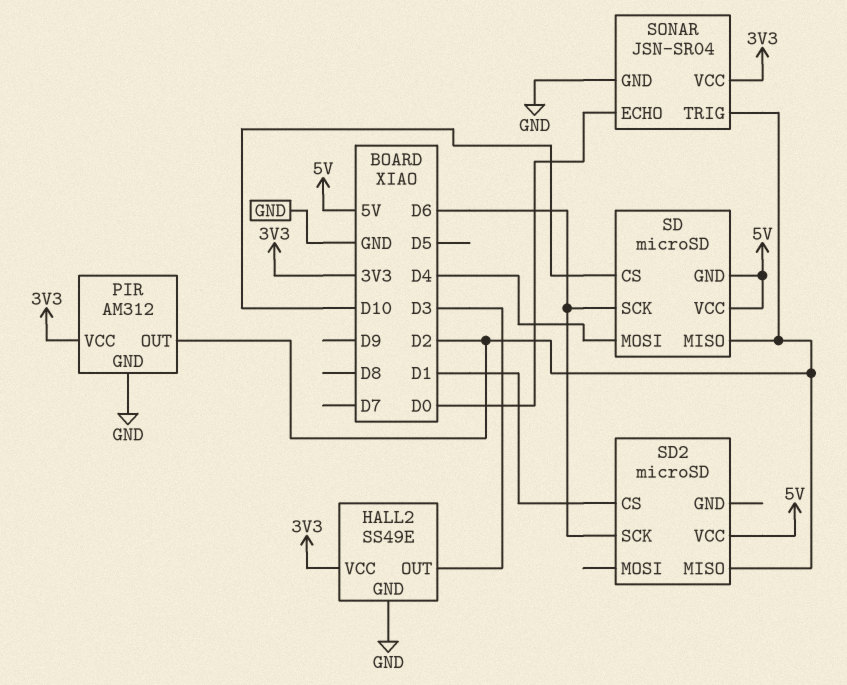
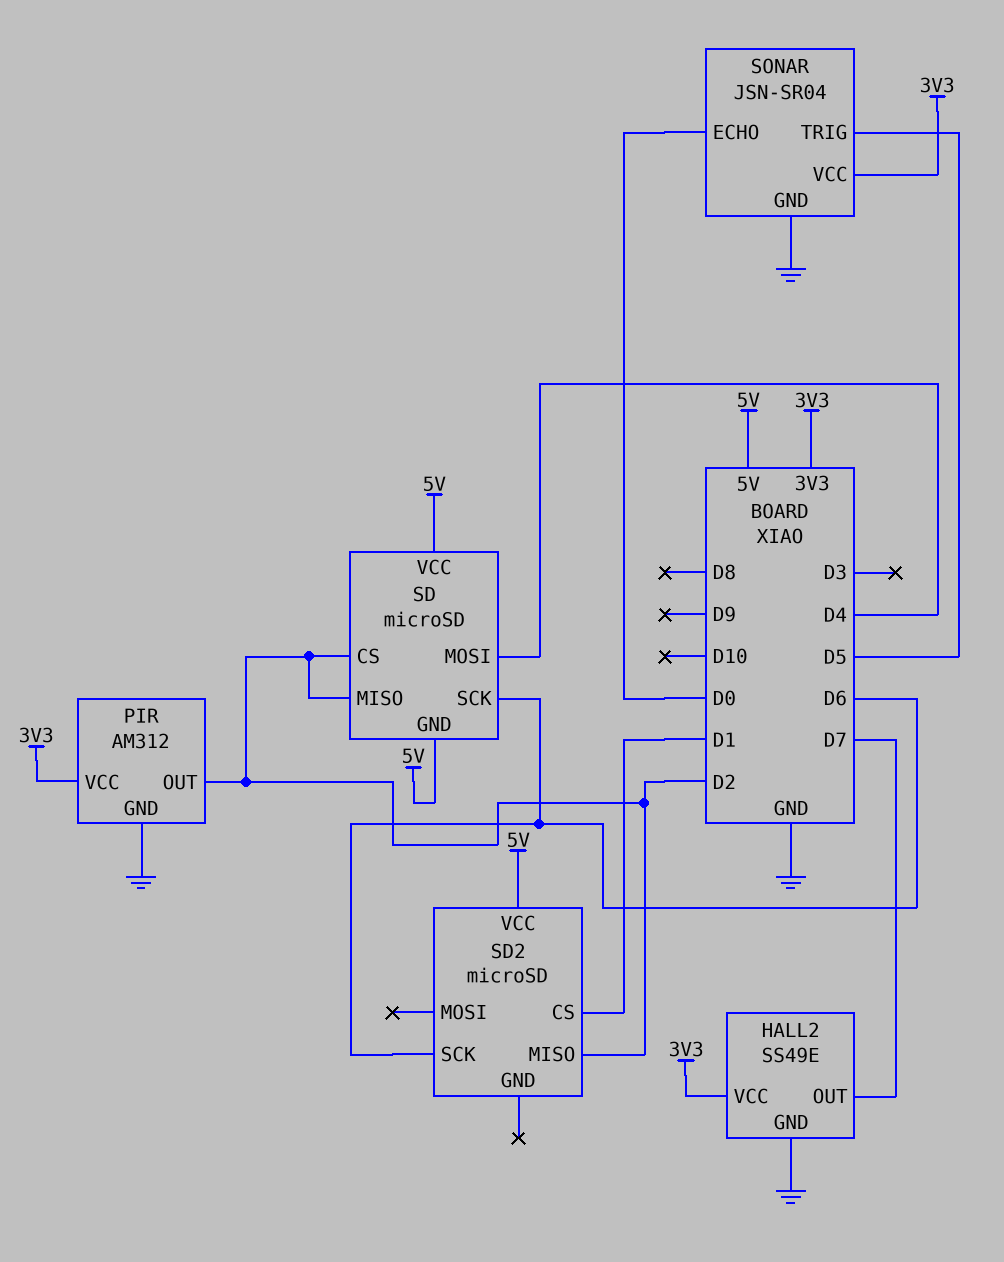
HALL2 pin OUT: D3 -> D7
SD pin CS: D10 -> D2
SONAR pin TRIG: D2 -> D5

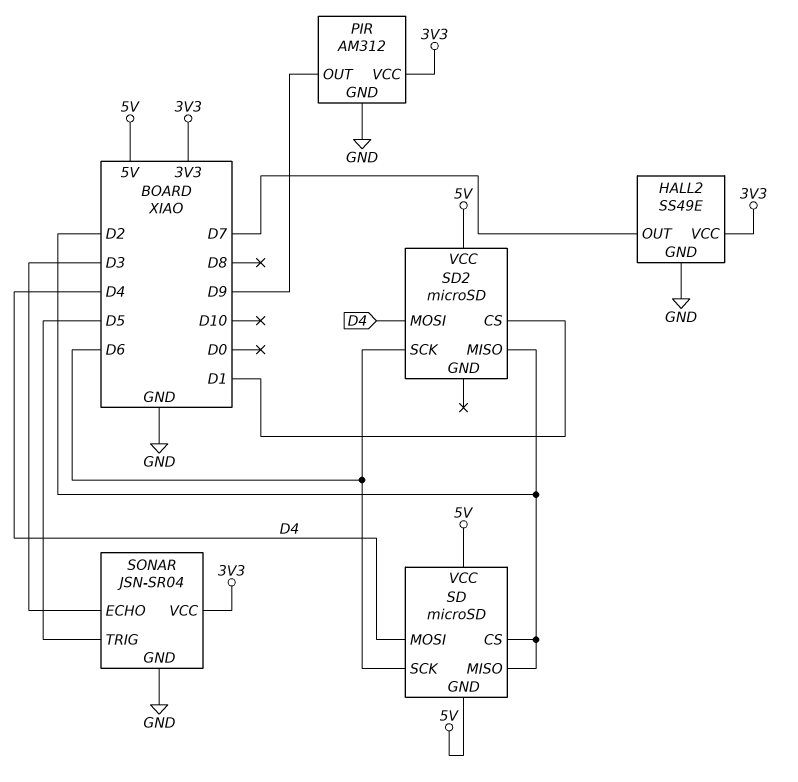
PIR pin OUT: D2 -> D9
SD2 pin MOSI: none -> D4
SONAR pin ECHO: D0 -> D3

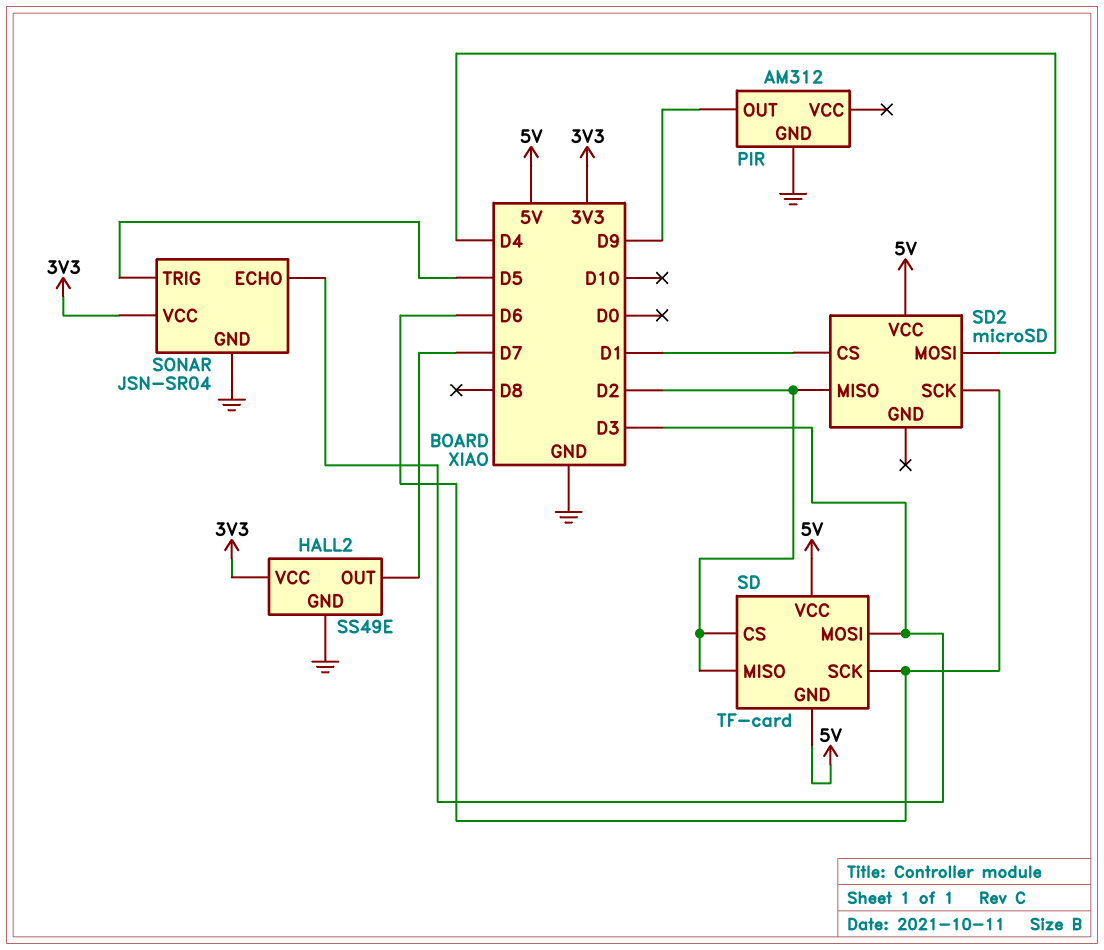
PIR pin VCC: 3V3 -> none
SD: microSD -> TF-card
SD pin MOSI: D4 -> D3

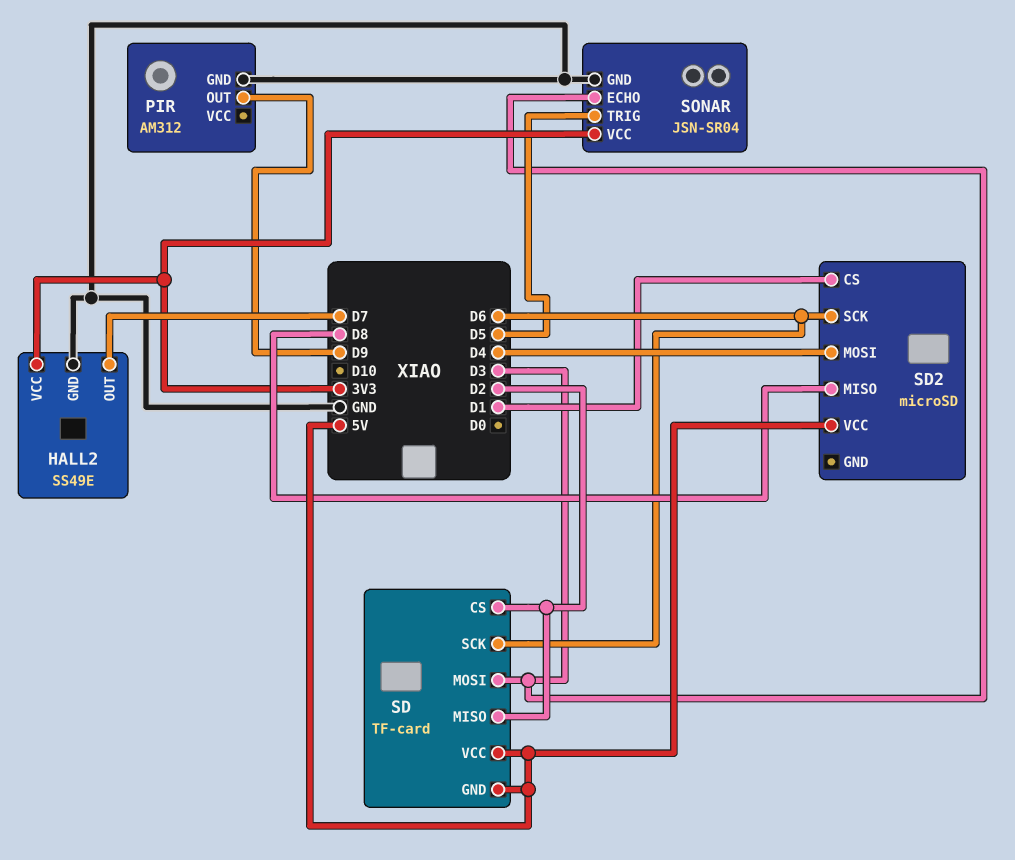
SD2 pin MISO: D2 -> D8

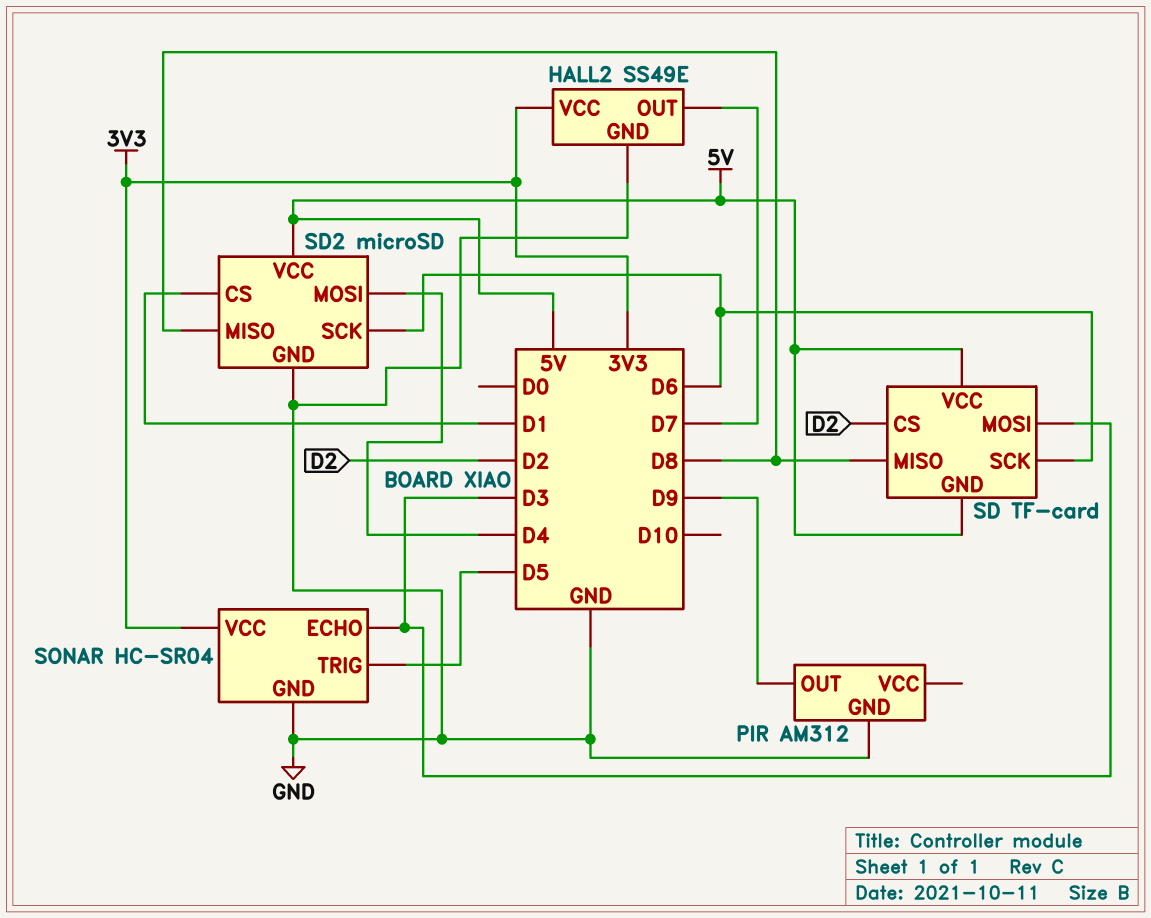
SD pin MISO: D2 -> D8
SD2 pin GND: none -> GND
SONAR: JSN-SR04 -> HC-SR04

